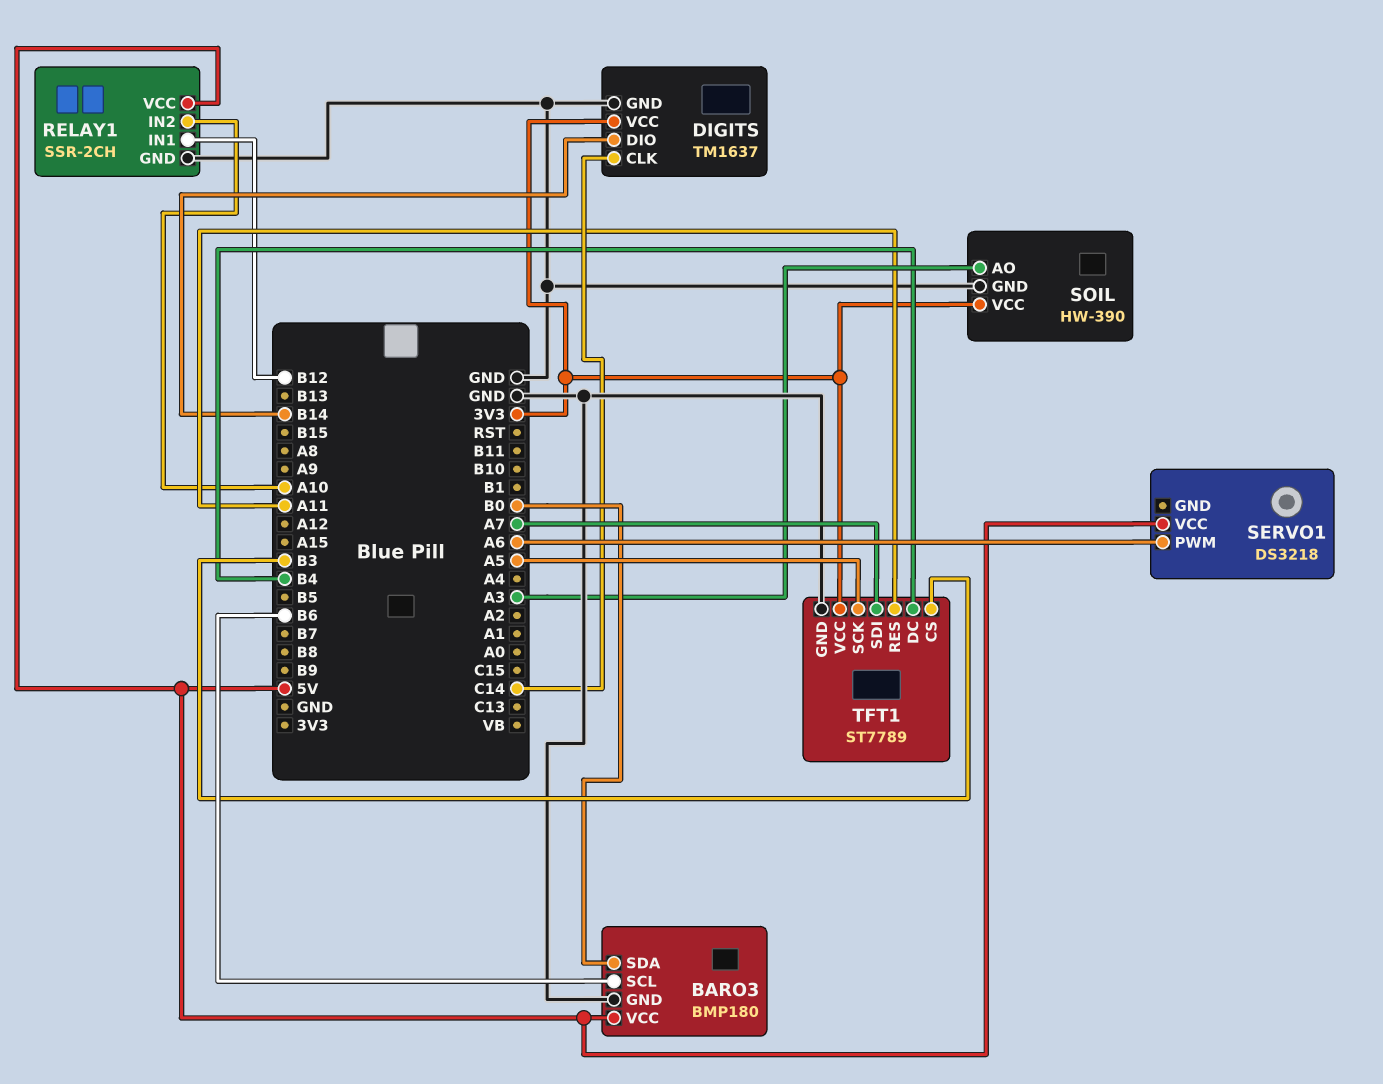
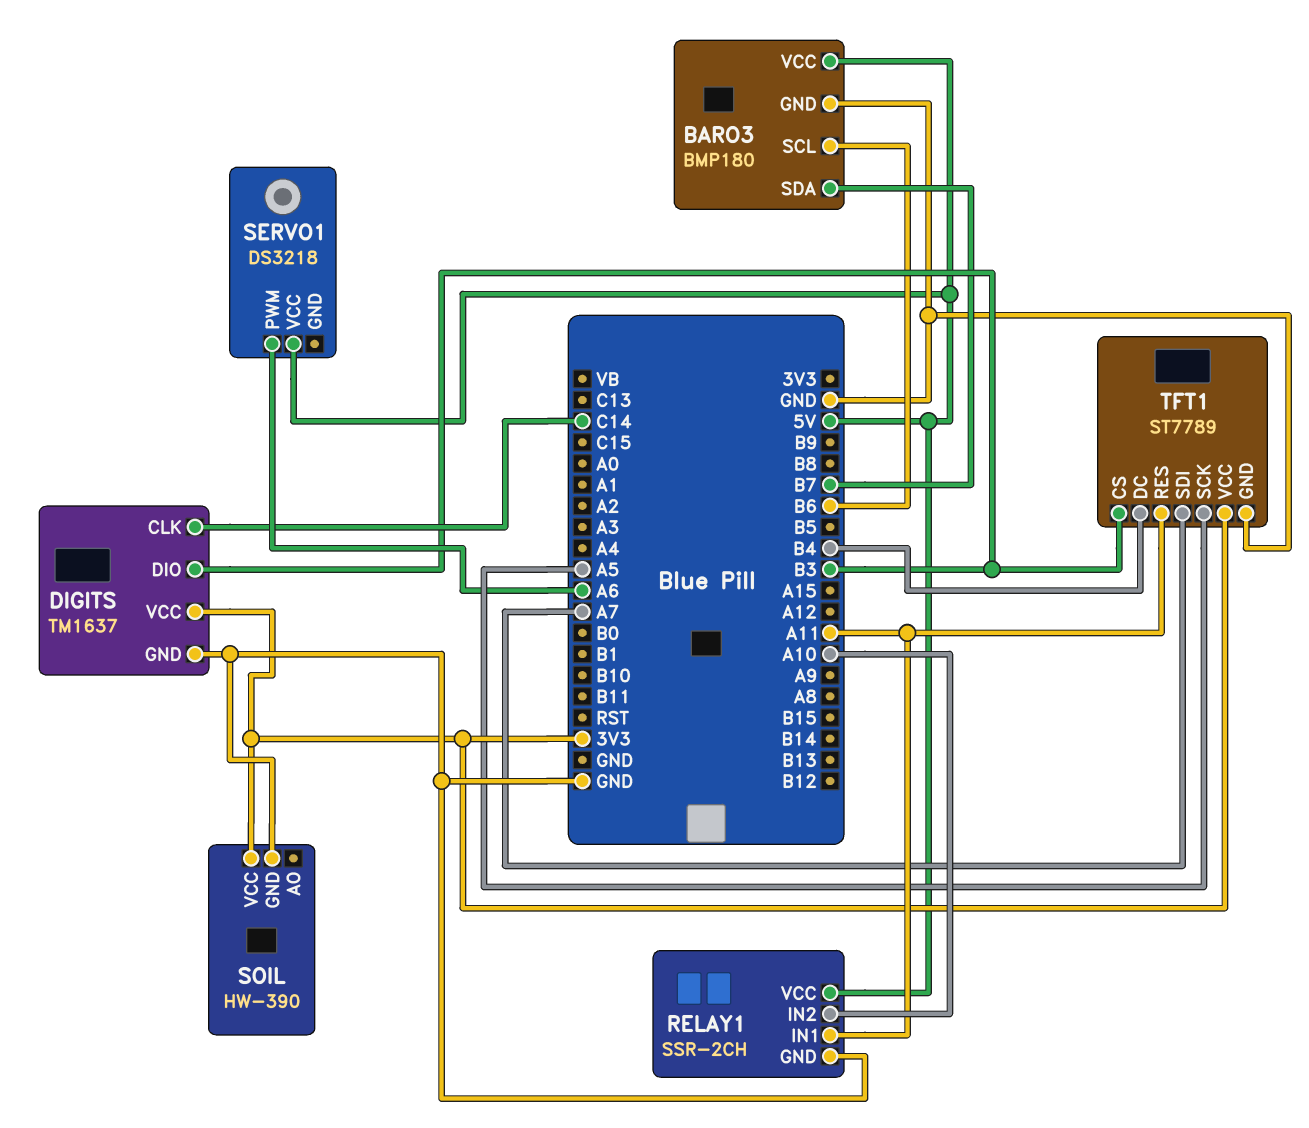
BARO3 pin SDA: B0 -> B7
DIGITS pin DIO: B14 -> B3
RELAY1 pin IN1: B12 -> A11
SOIL pin AO: A3 -> none

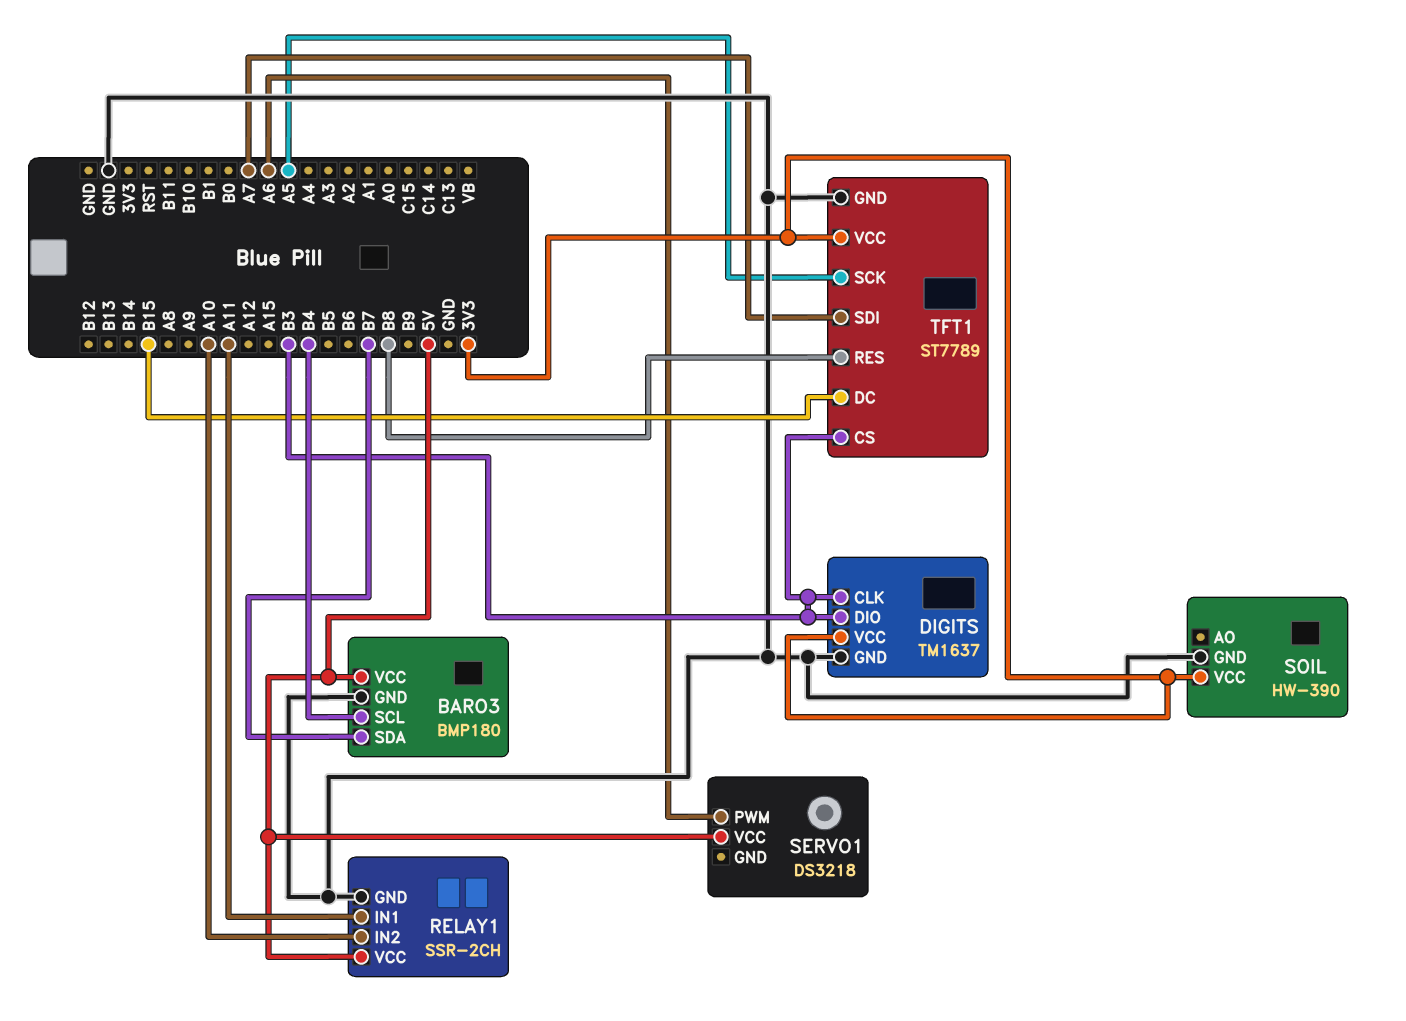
BARO3 pin SCL: B6 -> B4
DIGITS pin CLK: C14 -> B3
TFT1 pin DC: B4 -> B15
TFT1 pin RES: A11 -> B8

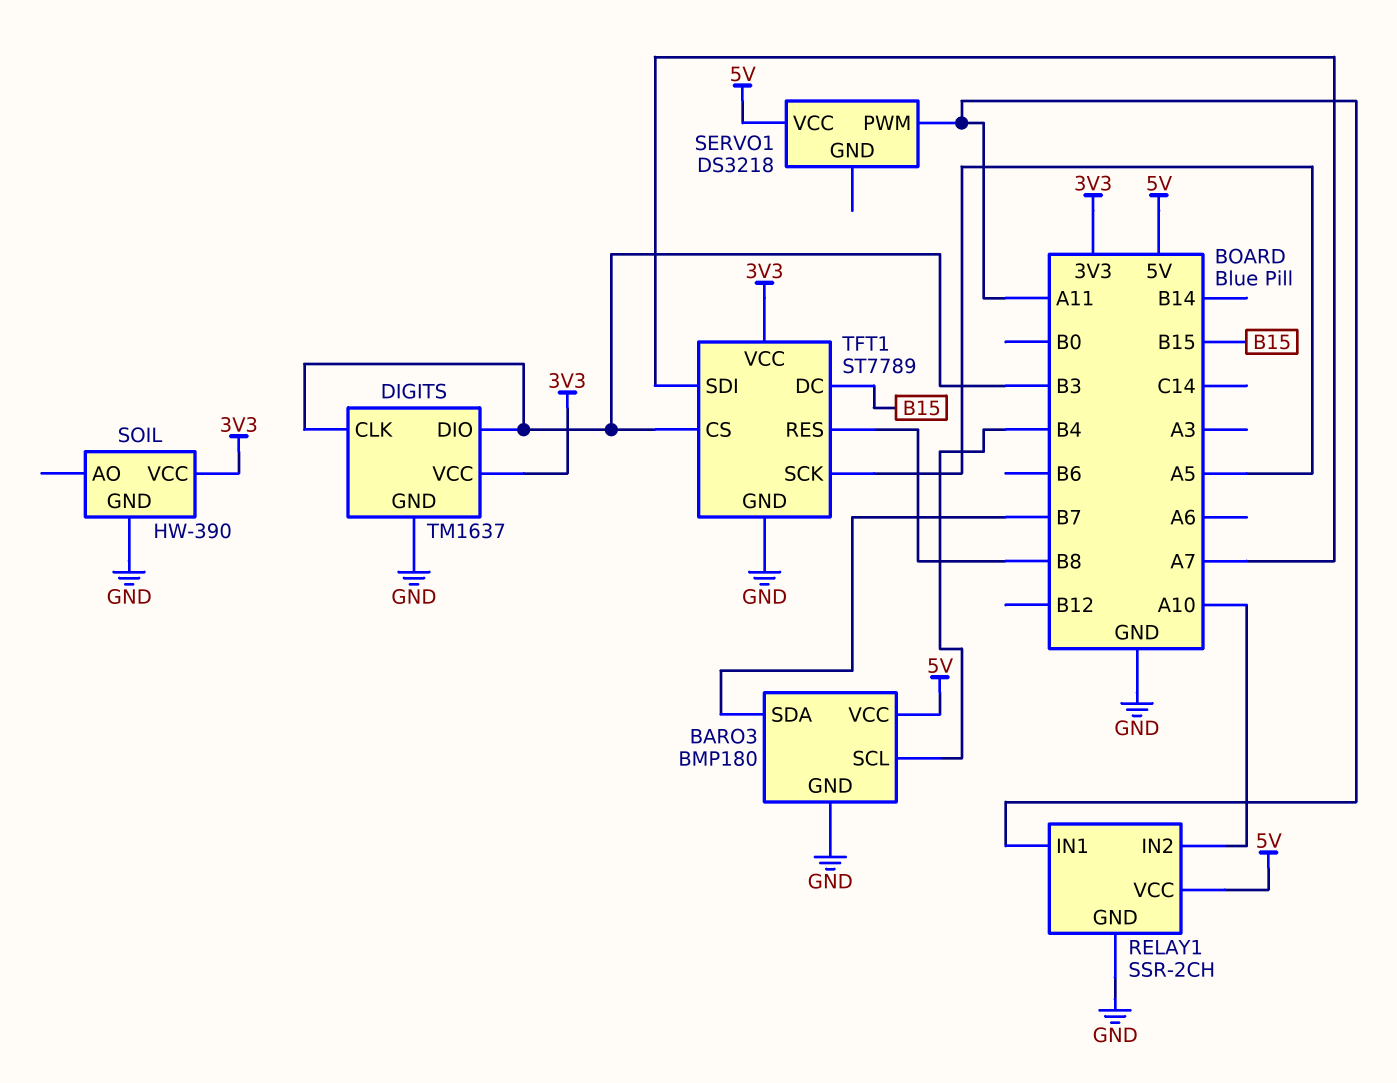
SERVO1 pin PWM: A6 -> A11

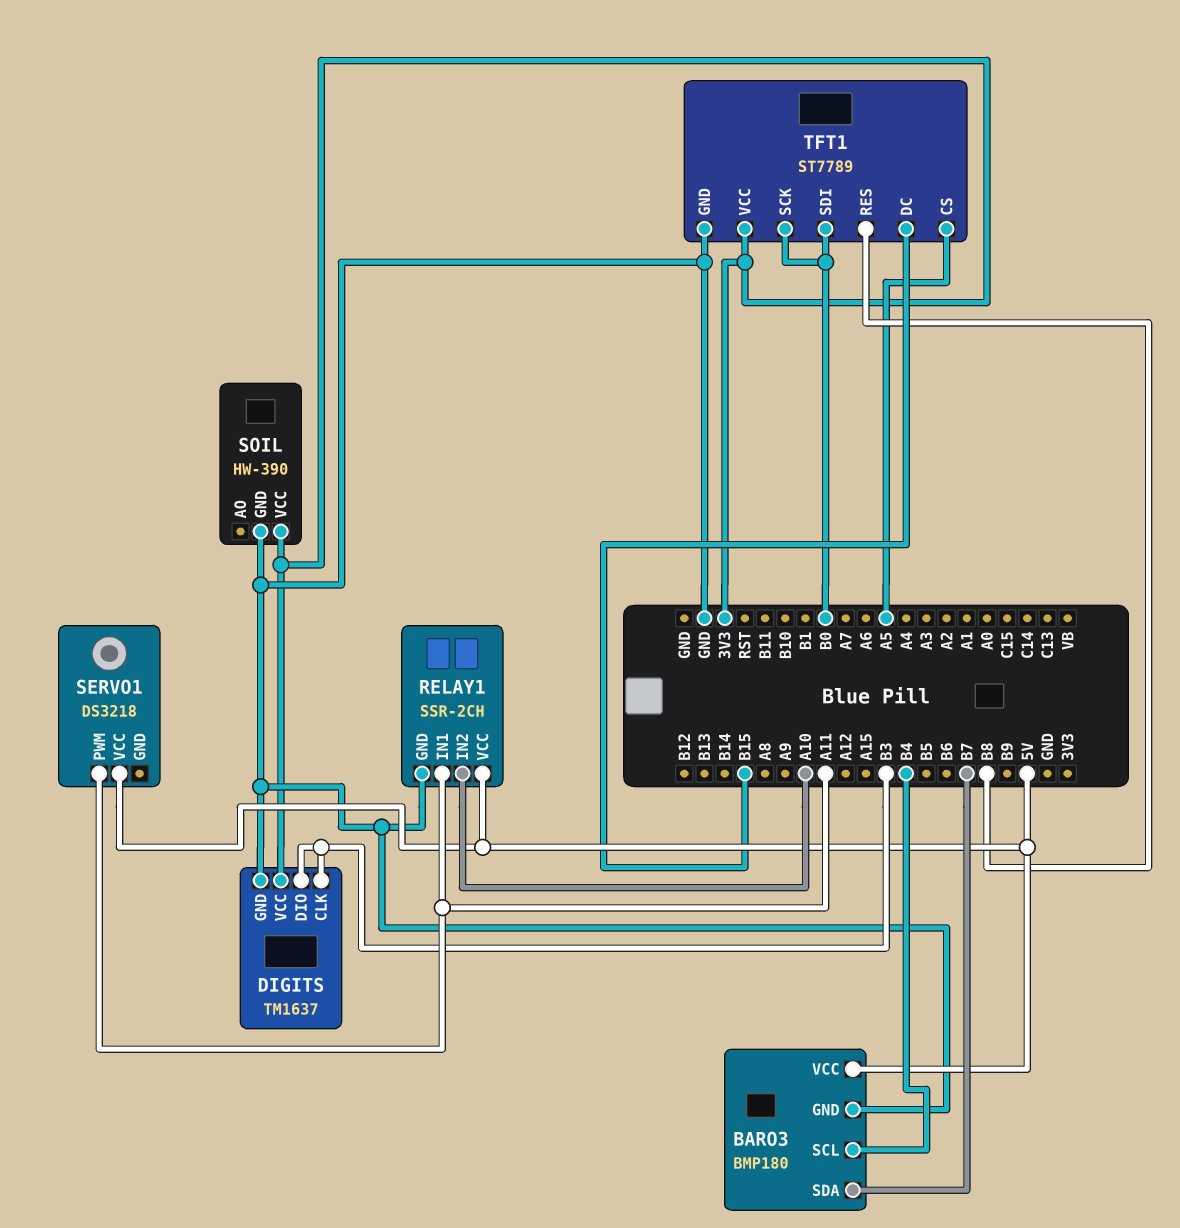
TFT1 pin CS: B3 -> A5
TFT1 pin SCK: A5 -> B0
TFT1 pin SDI: A7 -> B0

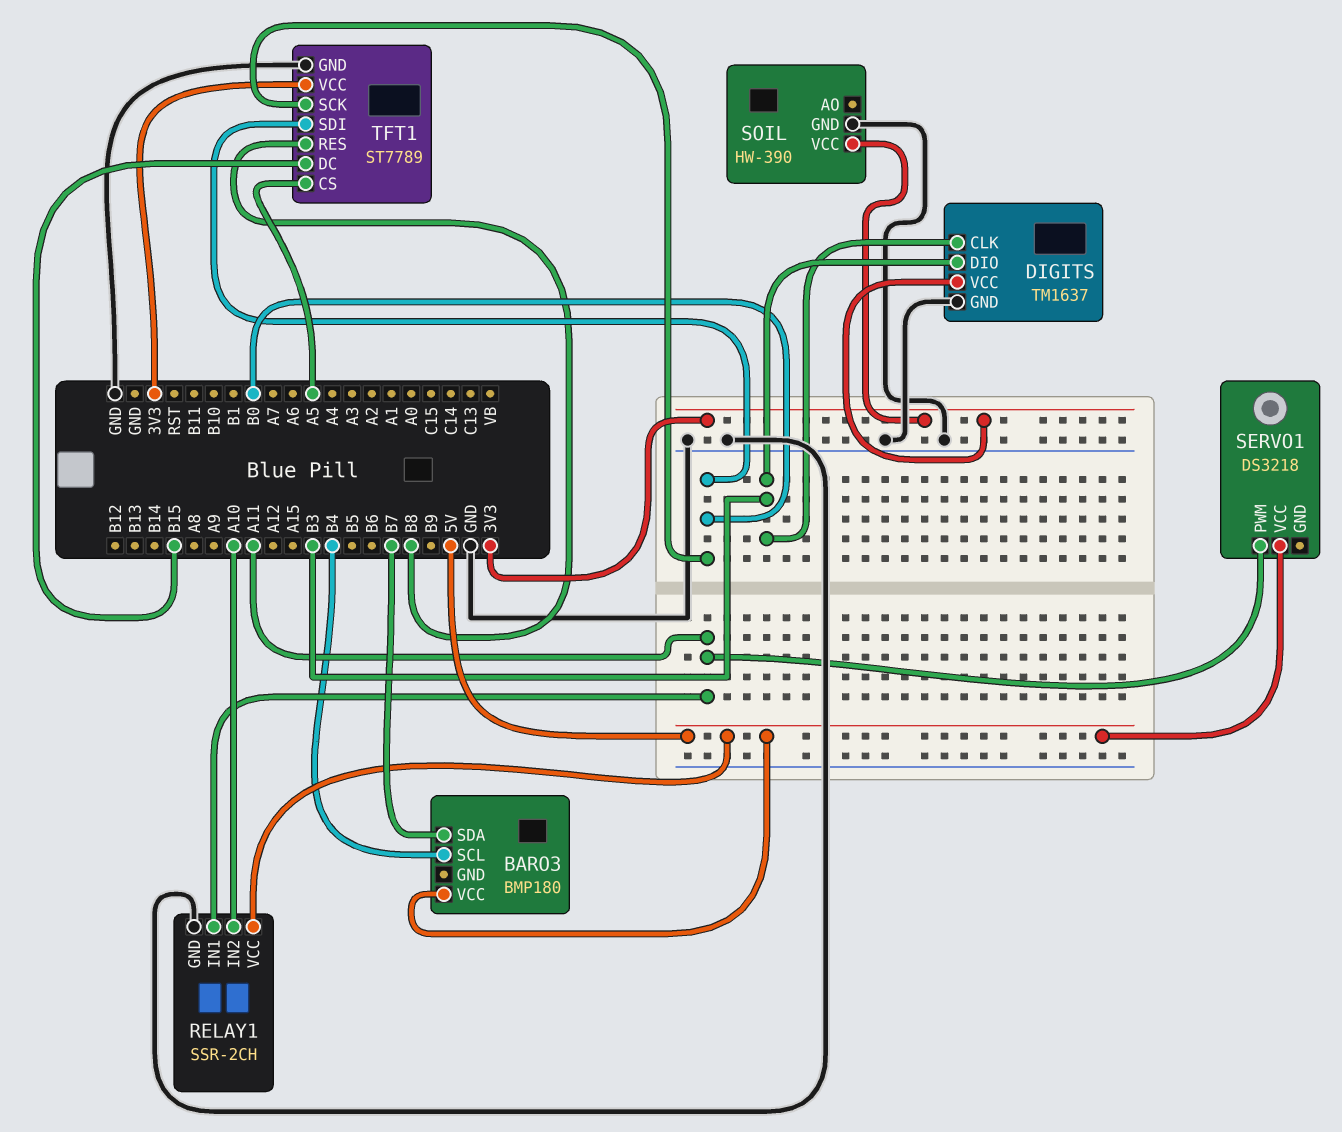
BARO3 pin GND: GND -> none

